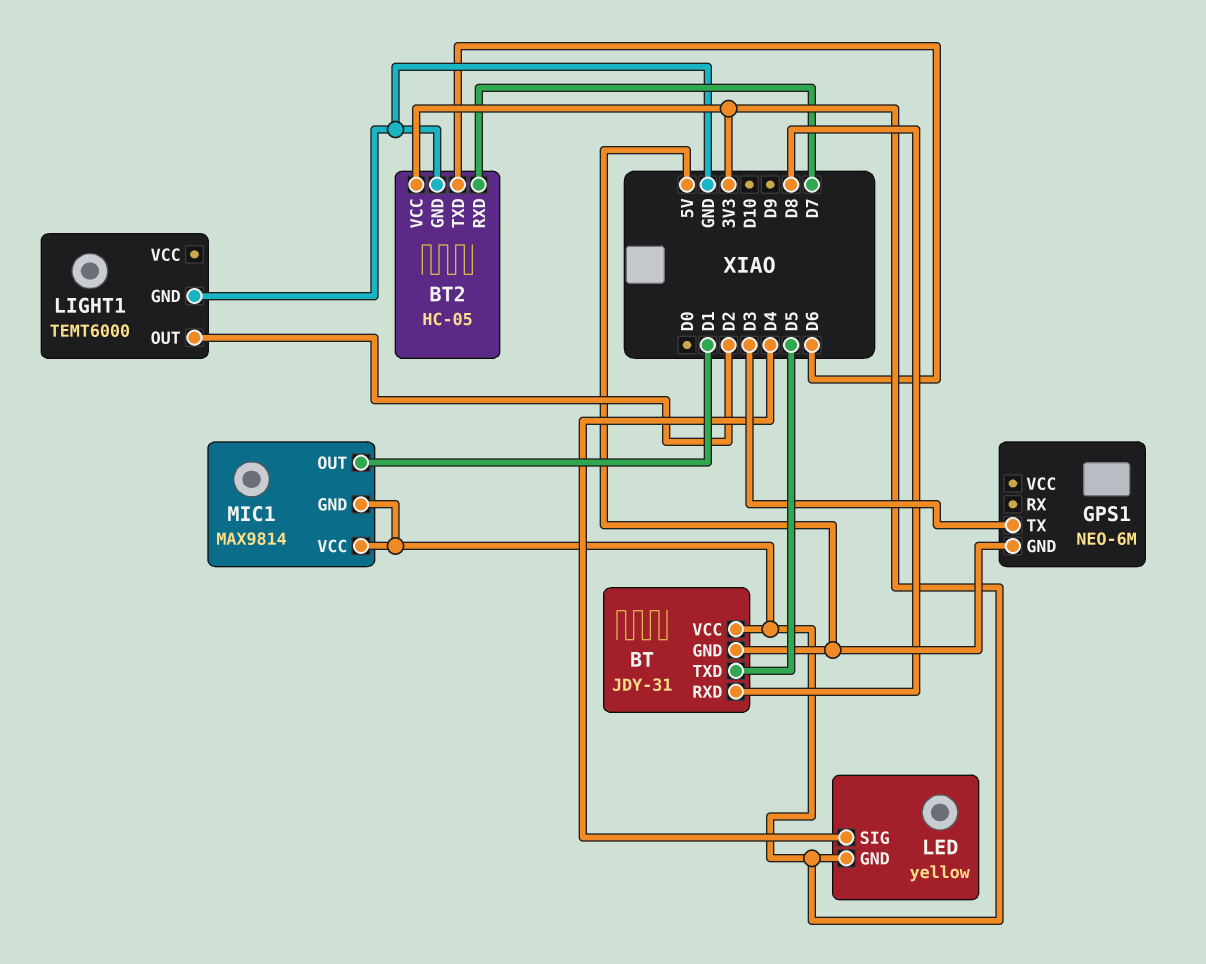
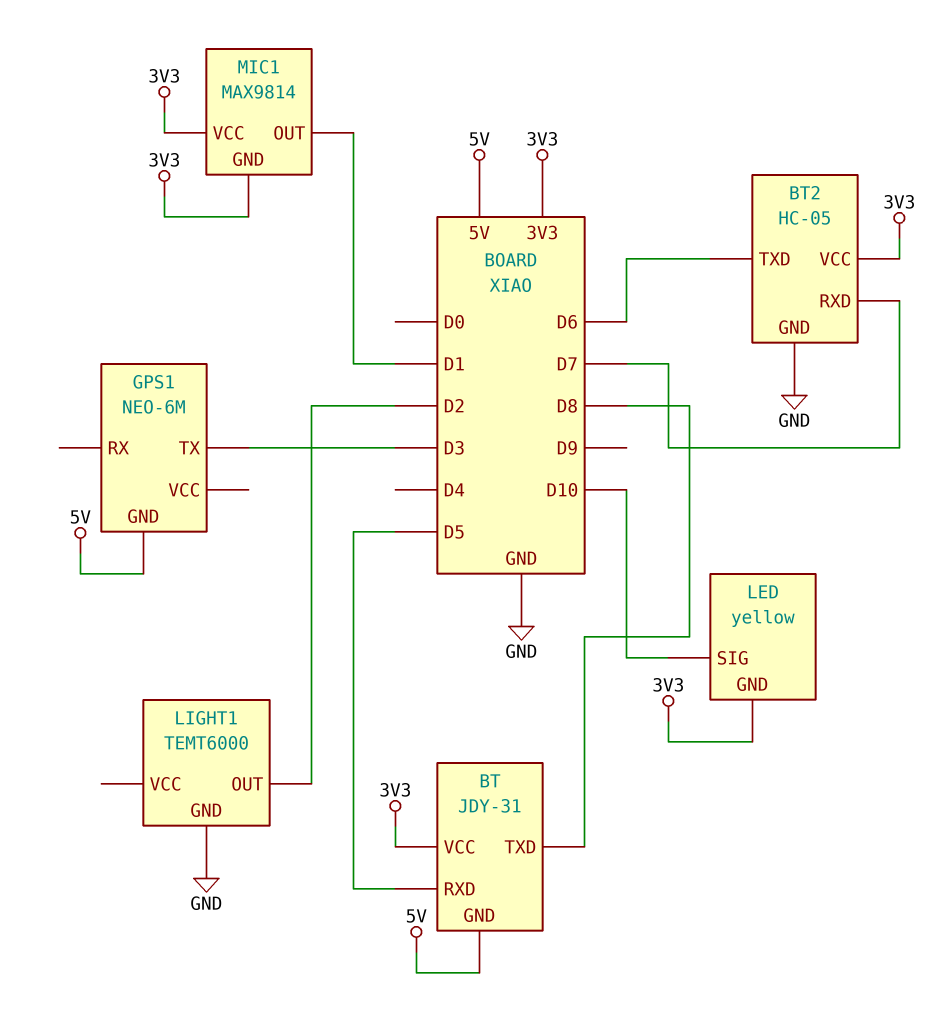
BT pin RXD: D8 -> D5
BT pin TXD: D5 -> D8
LED pin SIG: D4 -> D10

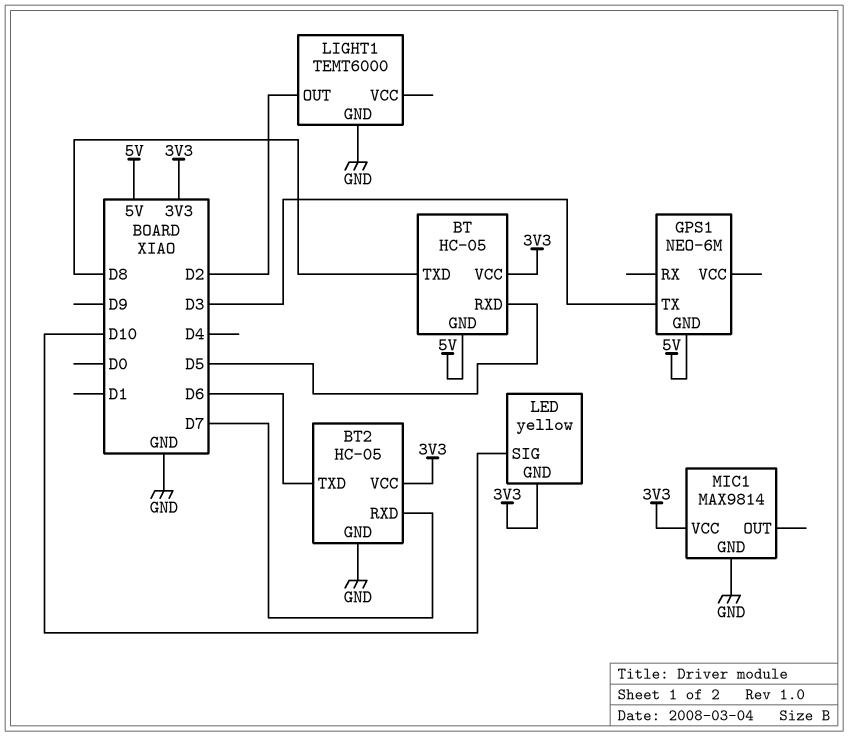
BT: JDY-31 -> HC-05
MIC1 pin GND: 3V3 -> GND
MIC1 pin OUT: D1 -> none

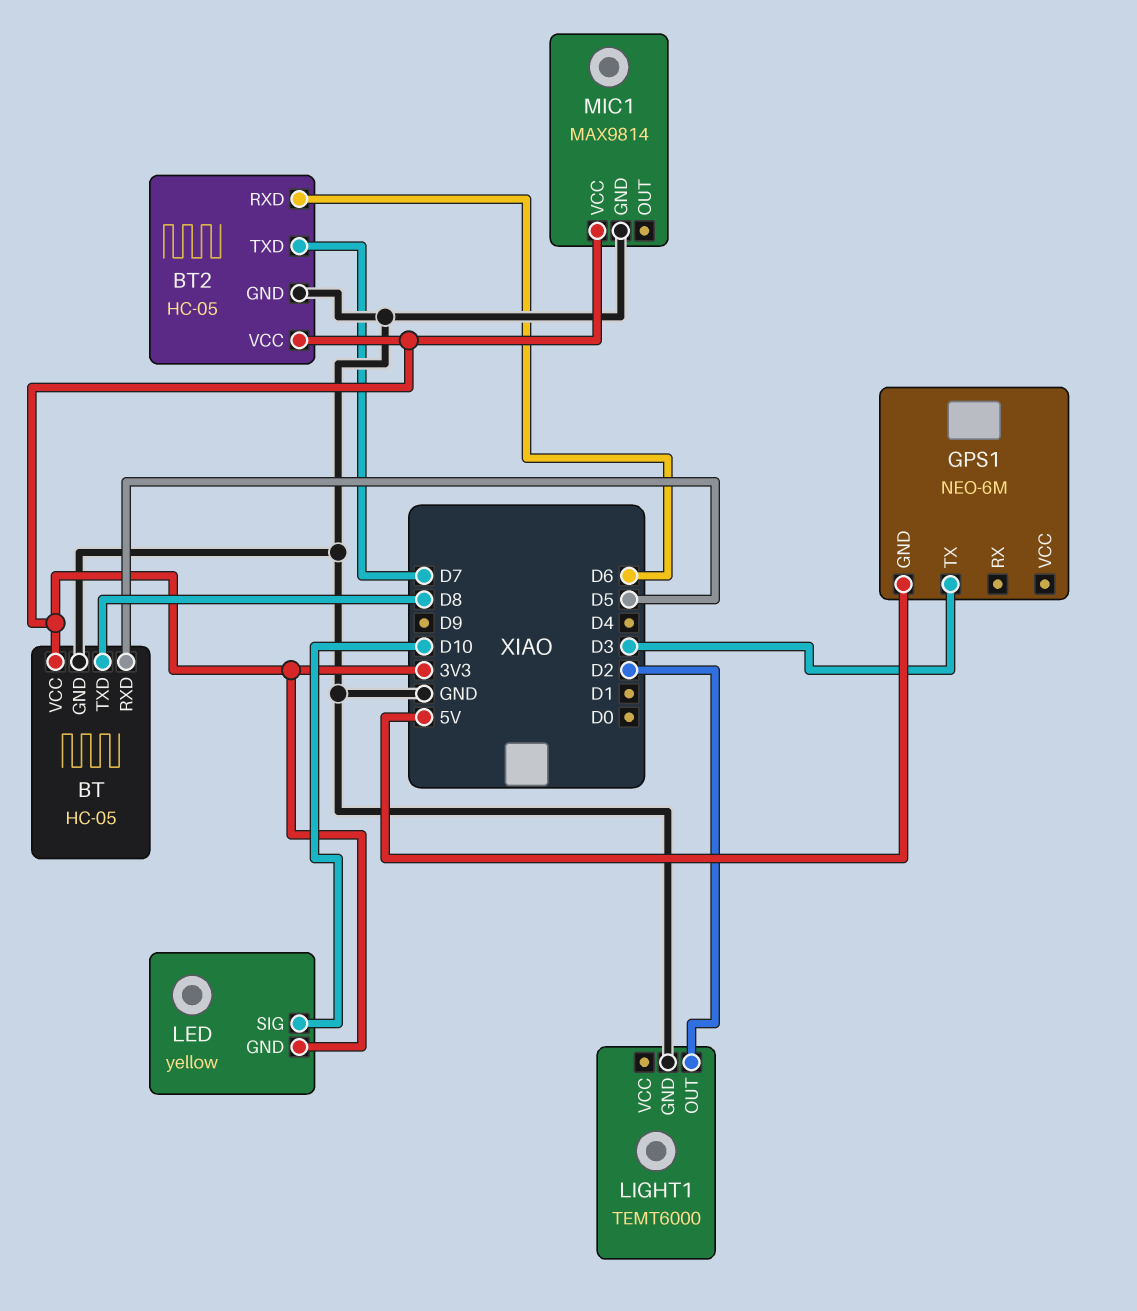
BT pin GND: 5V -> GND
BT2 pin RXD: D7 -> D6
BT2 pin TXD: D6 -> D7

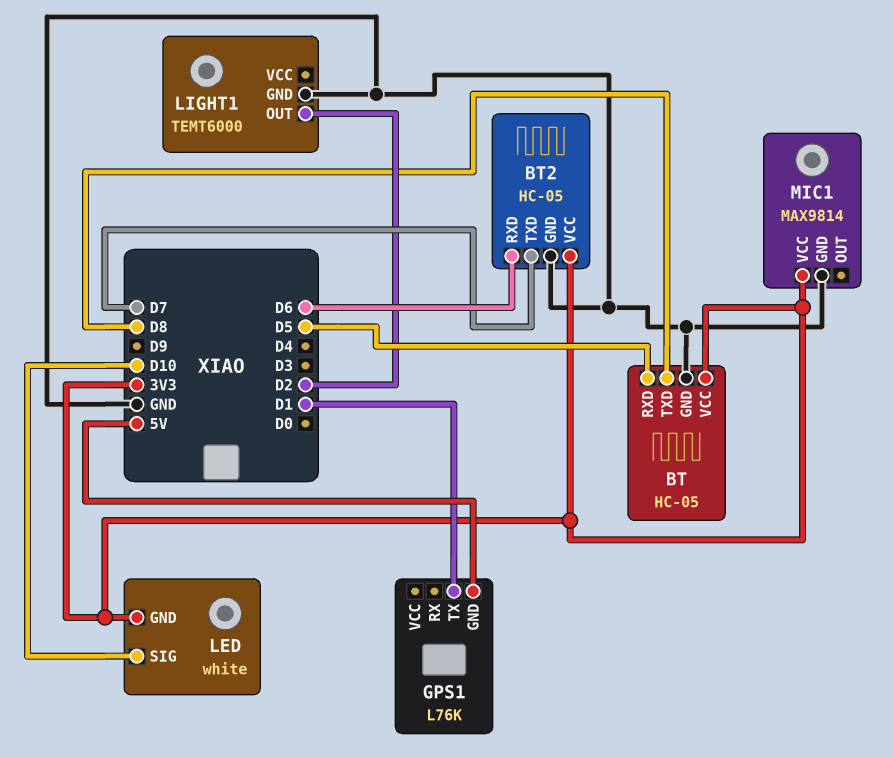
GPS1: NEO-6M -> L76K
GPS1 pin TX: D3 -> D1
LED: yellow -> white

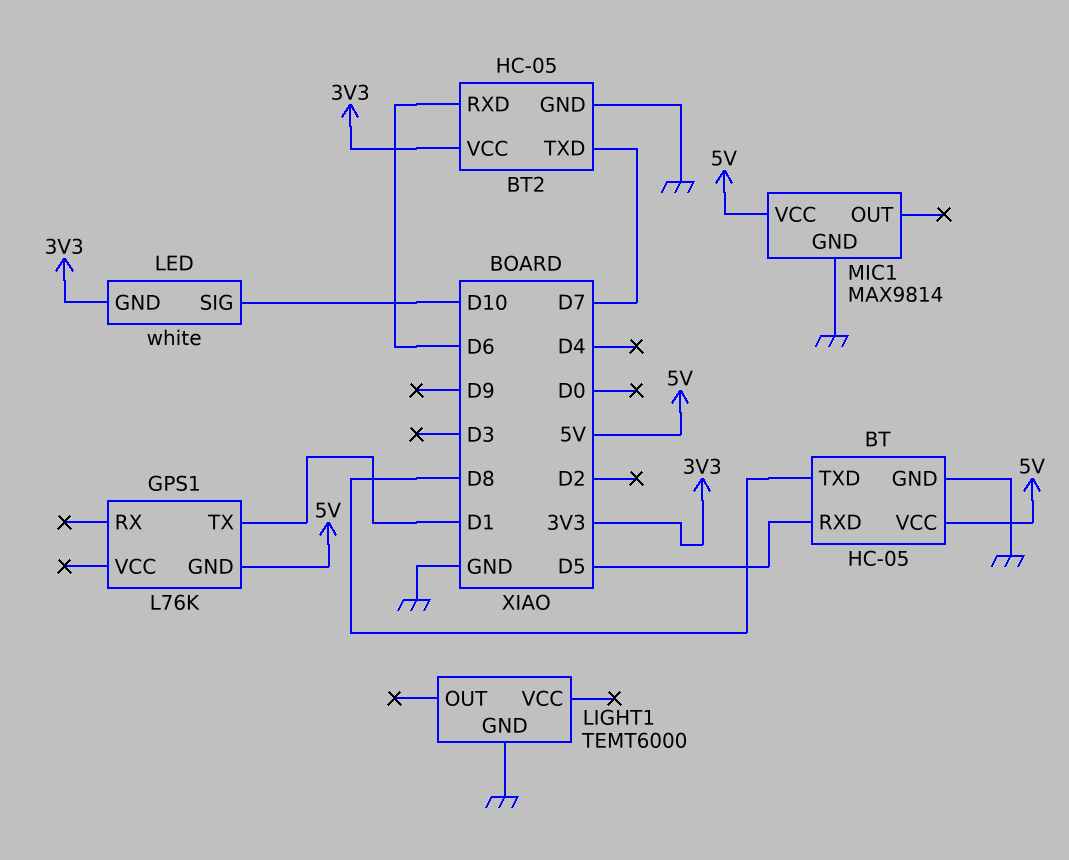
BT pin VCC: 3V3 -> 5V
LIGHT1 pin OUT: D2 -> none
MIC1 pin VCC: 3V3 -> 5V

